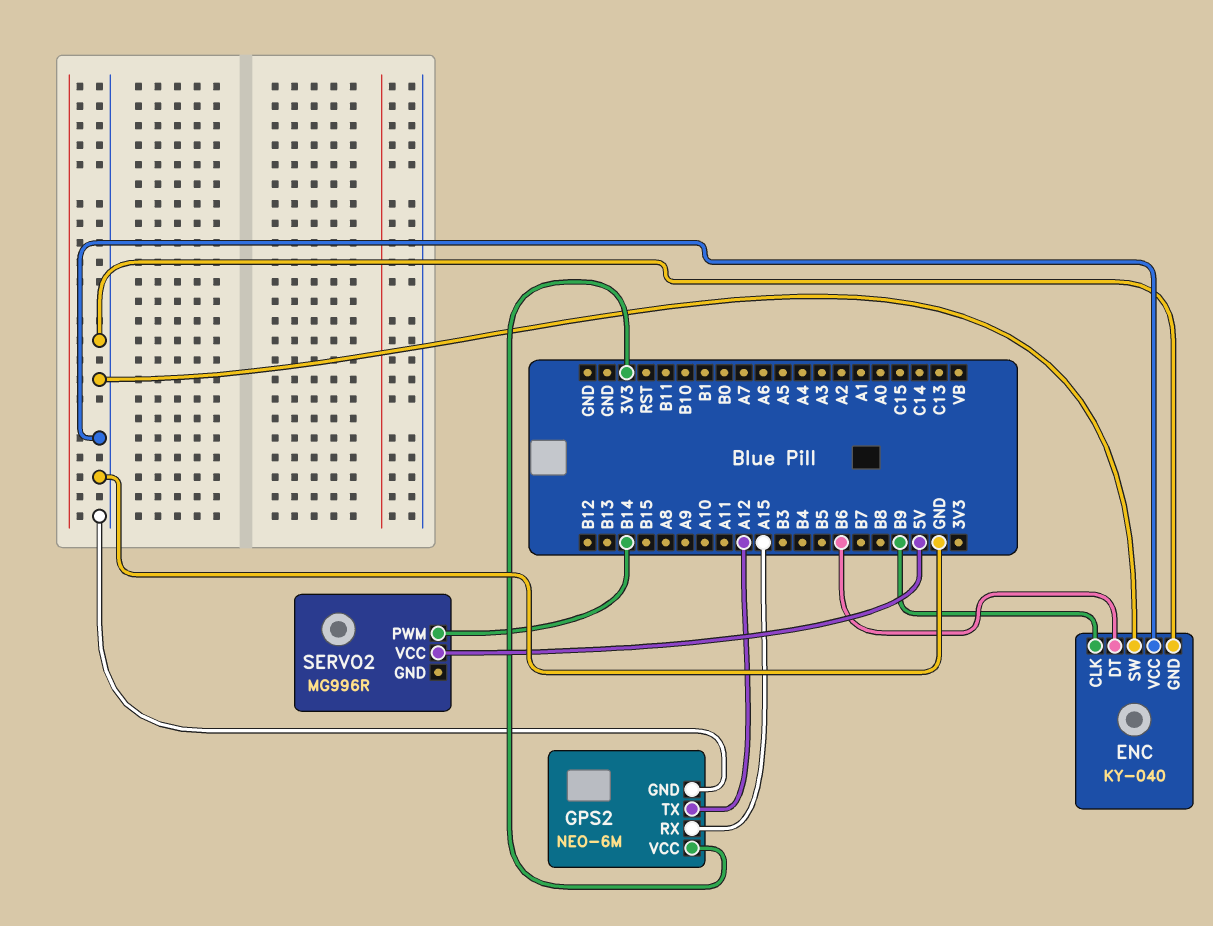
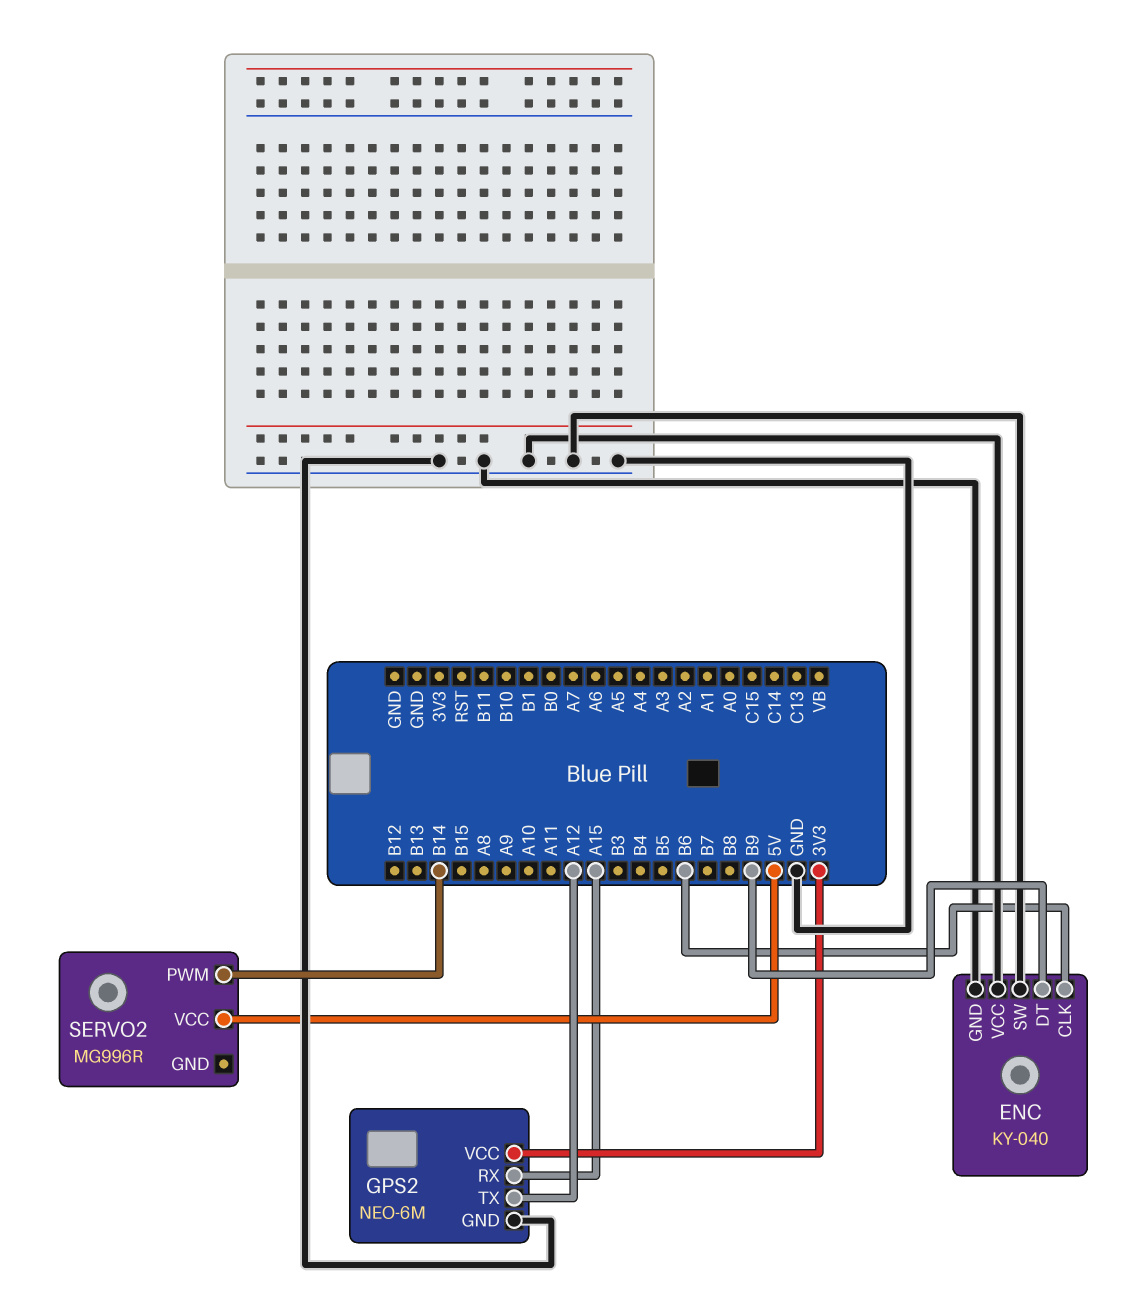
ENC pin CLK: B9 -> B6
ENC pin DT: B6 -> B9

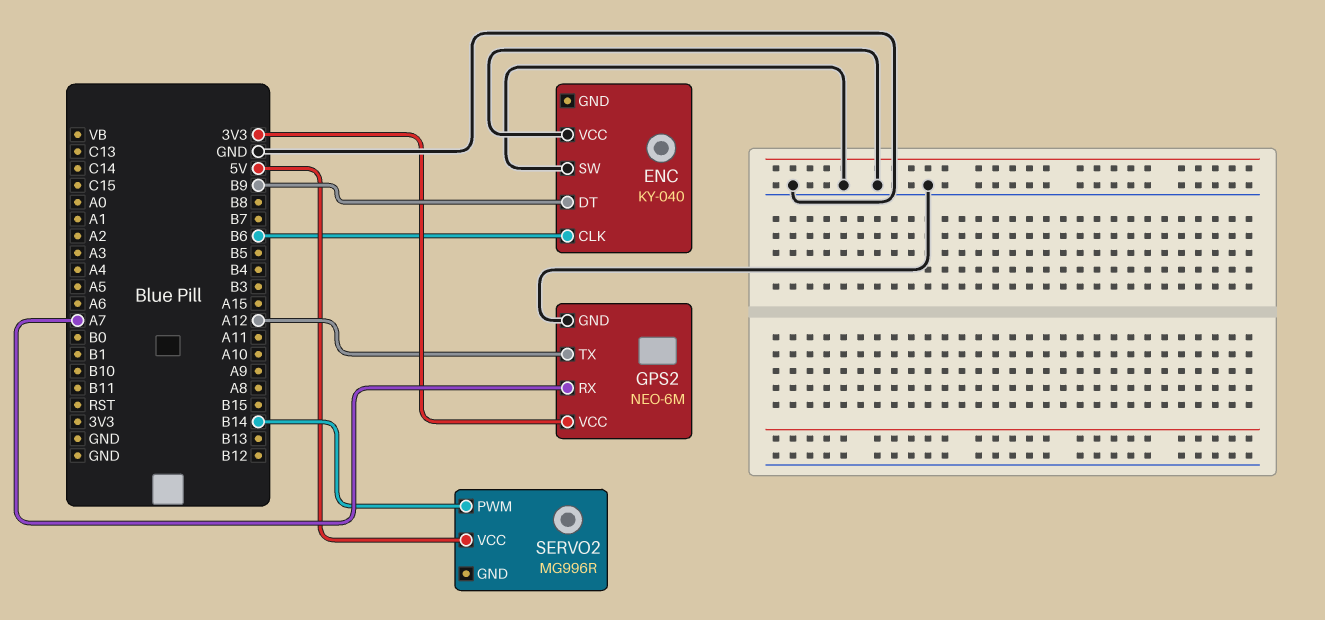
ENC pin GND: GND -> none
GPS2 pin RX: A15 -> A7

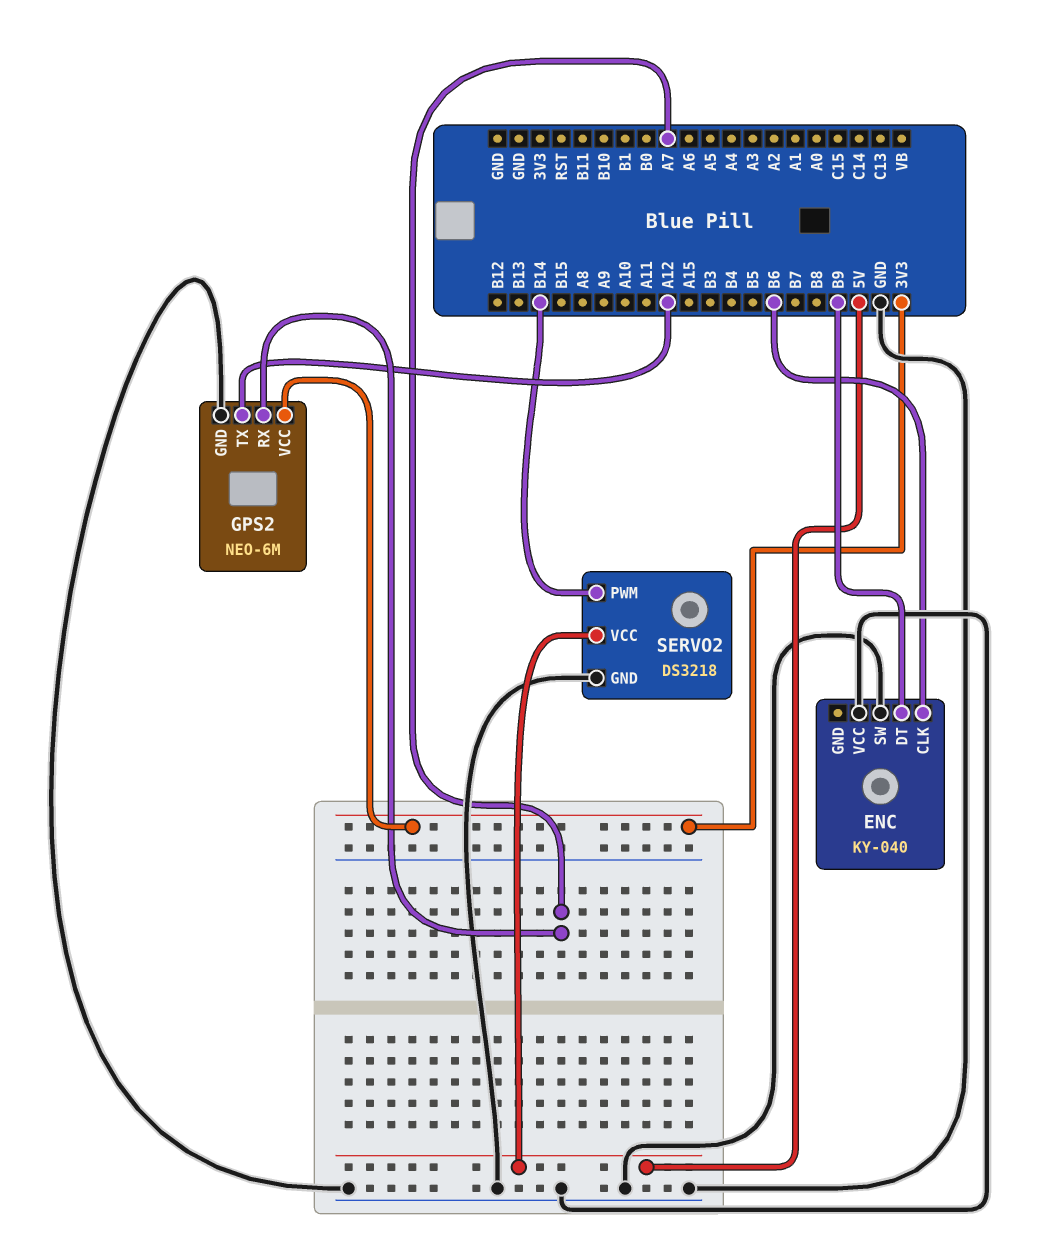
SERVO2: MG996R -> DS3218
SERVO2 pin GND: none -> GND

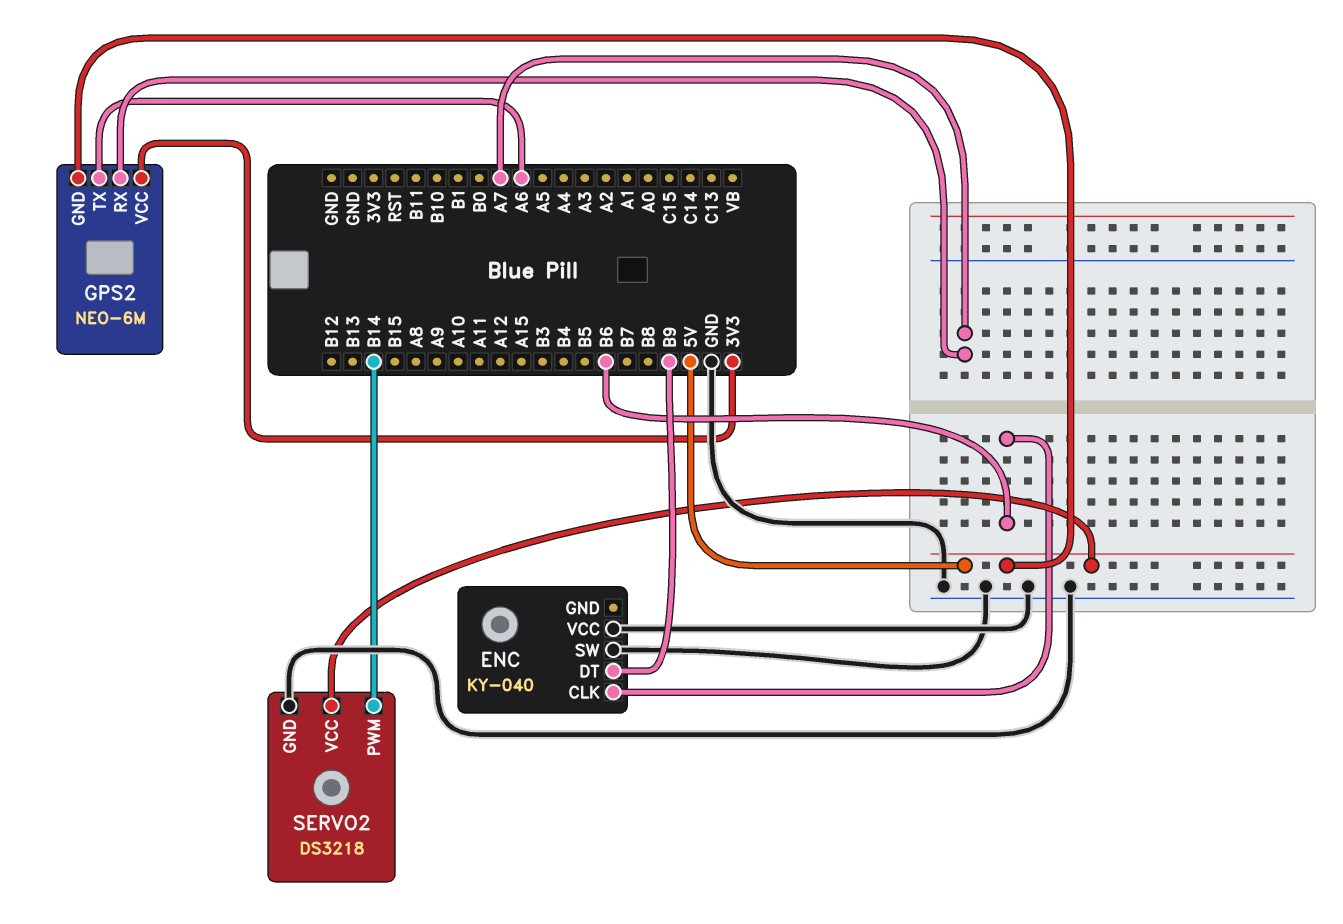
GPS2 pin GND: GND -> 5V
GPS2 pin TX: A12 -> A6

